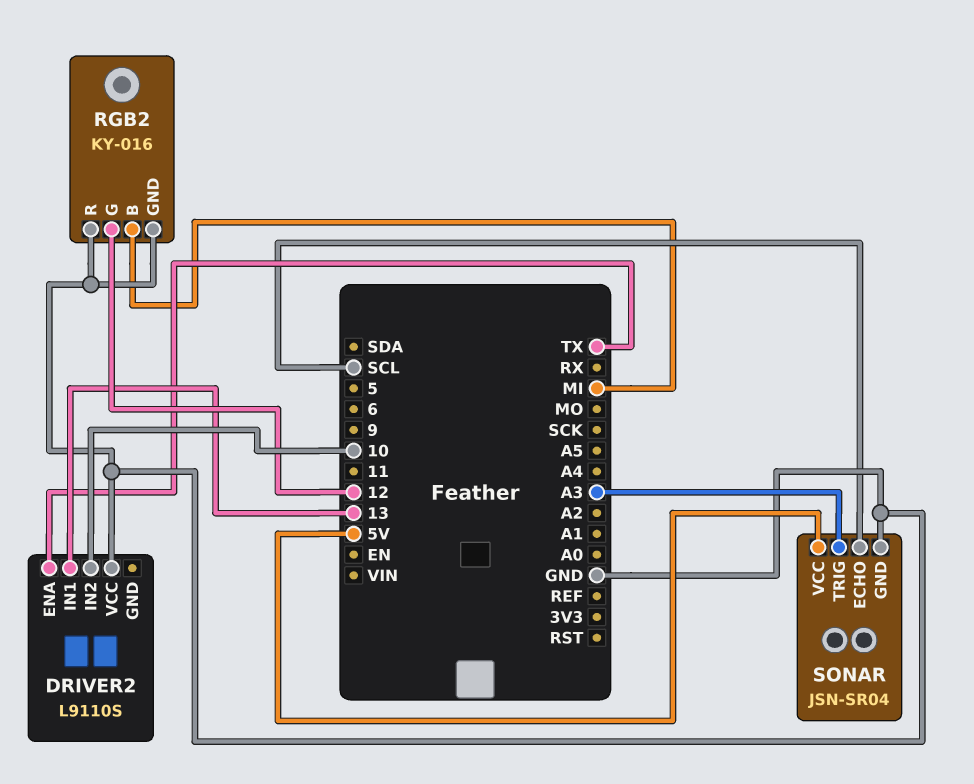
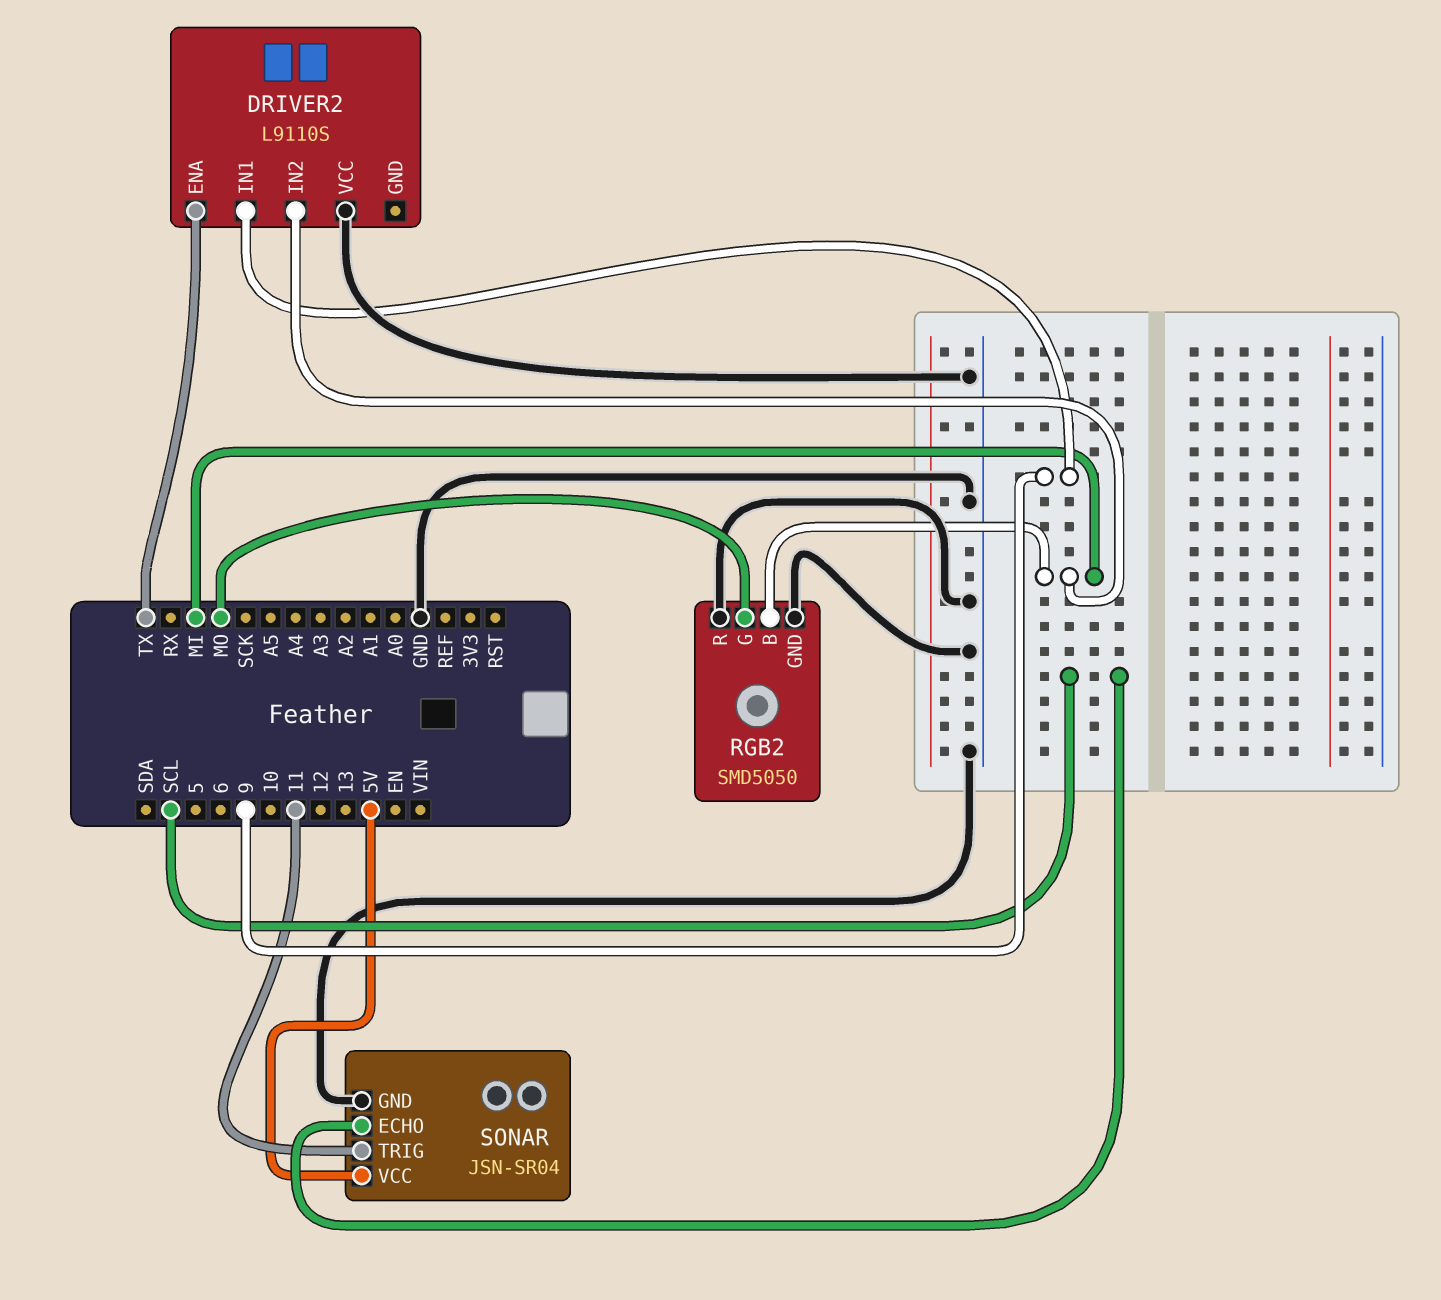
DRIVER2 pin IN1: 13 -> 9
DRIVER2 pin IN2: 10 -> MI
RGB2: KY-016 -> SMD5050
RGB2 pin G: 12 -> MO
SONAR pin TRIG: A3 -> 11

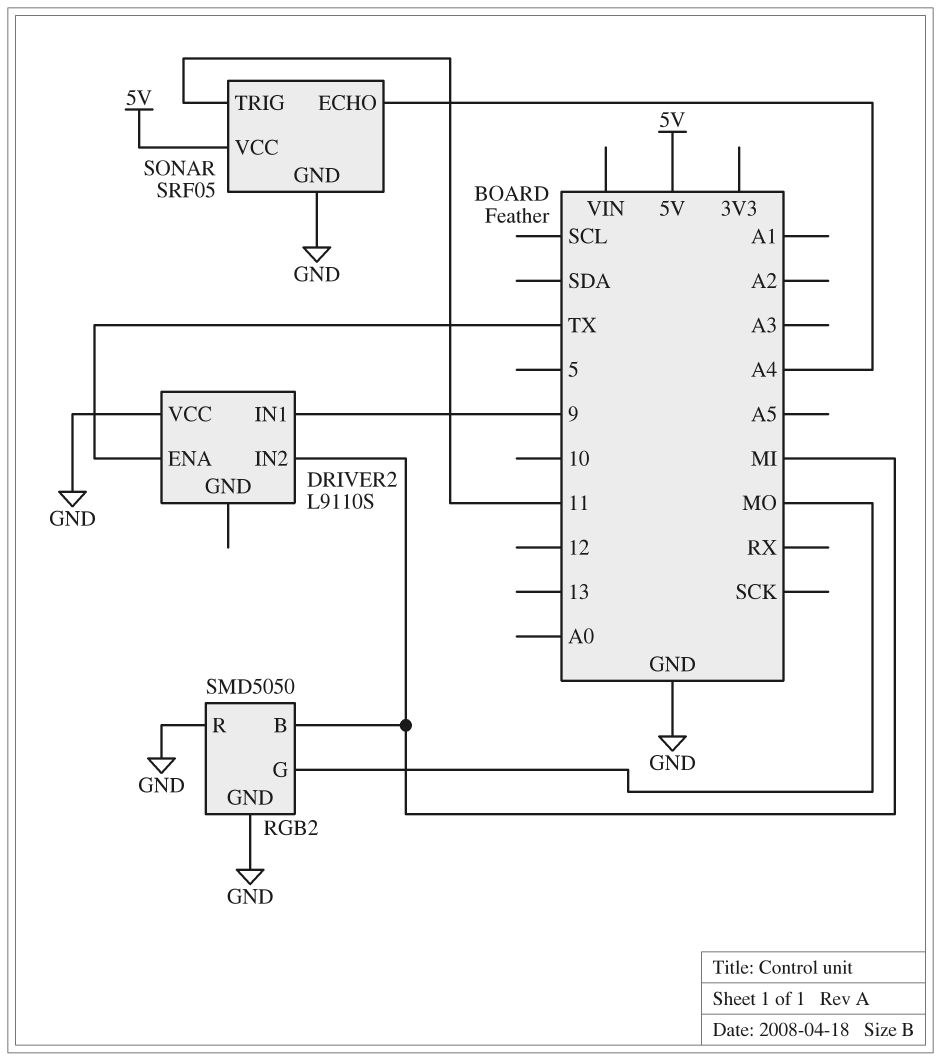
SONAR: JSN-SR04 -> SRF05
SONAR pin ECHO: SCL -> A4

